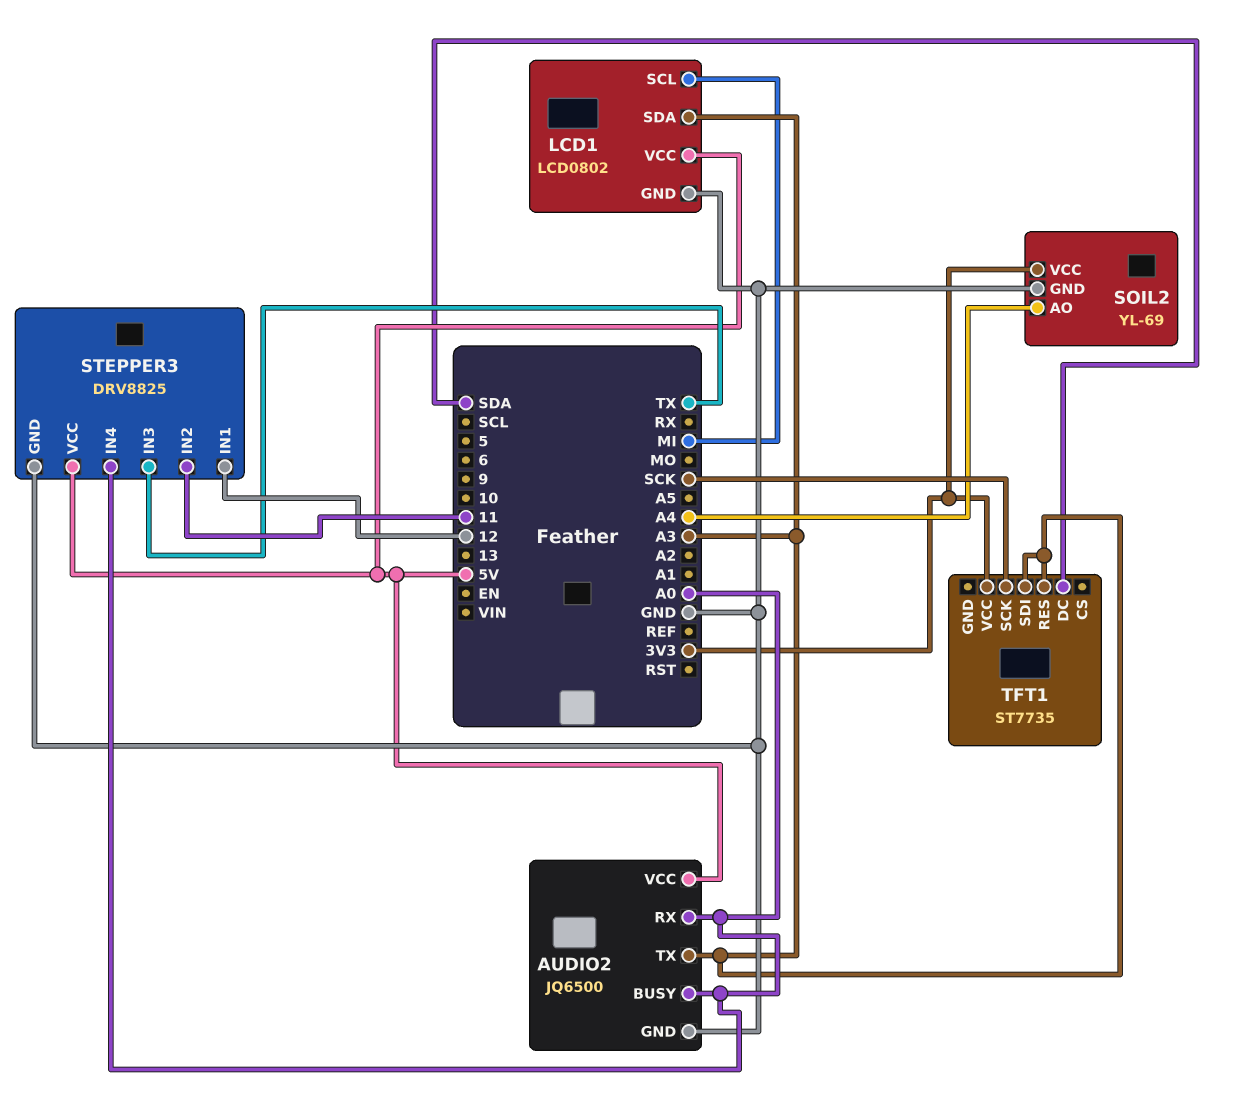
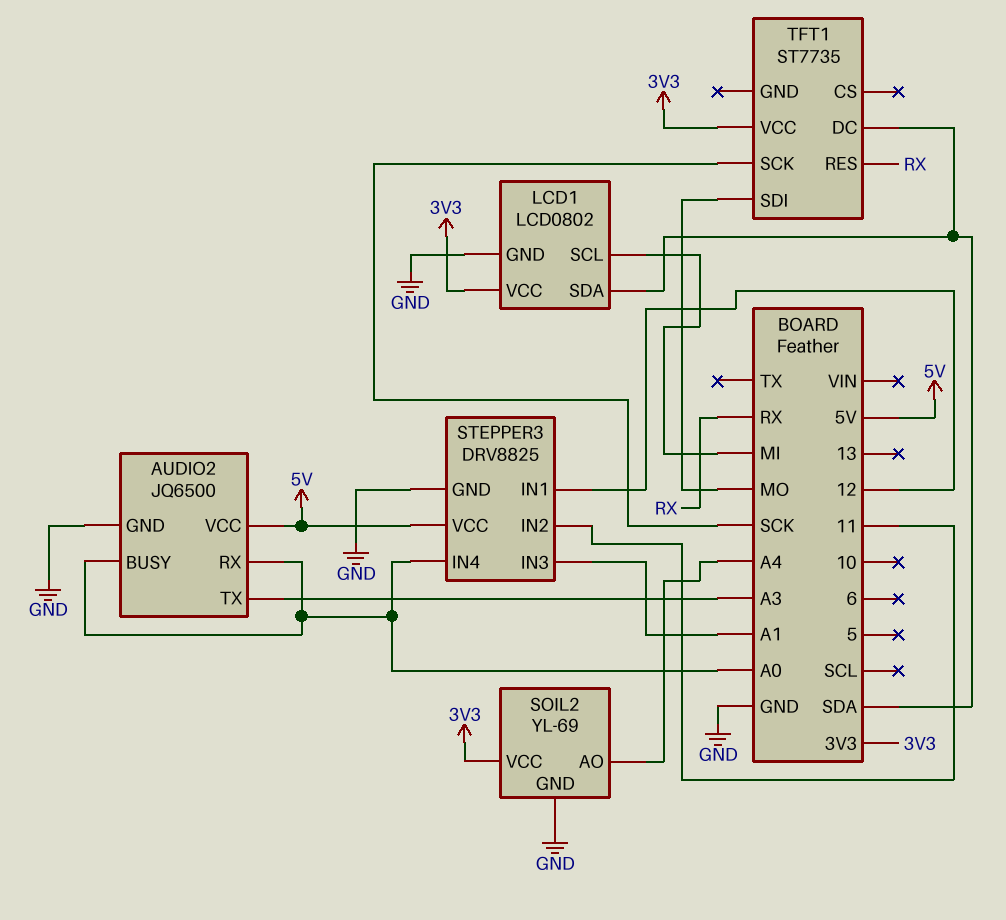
LCD1 pin SDA: A3 -> SDA
LCD1 pin VCC: 5V -> 3V3
STEPPER3 pin IN3: TX -> A1
TFT1 pin RES: A3 -> RX
TFT1 pin SDI: A3 -> MO

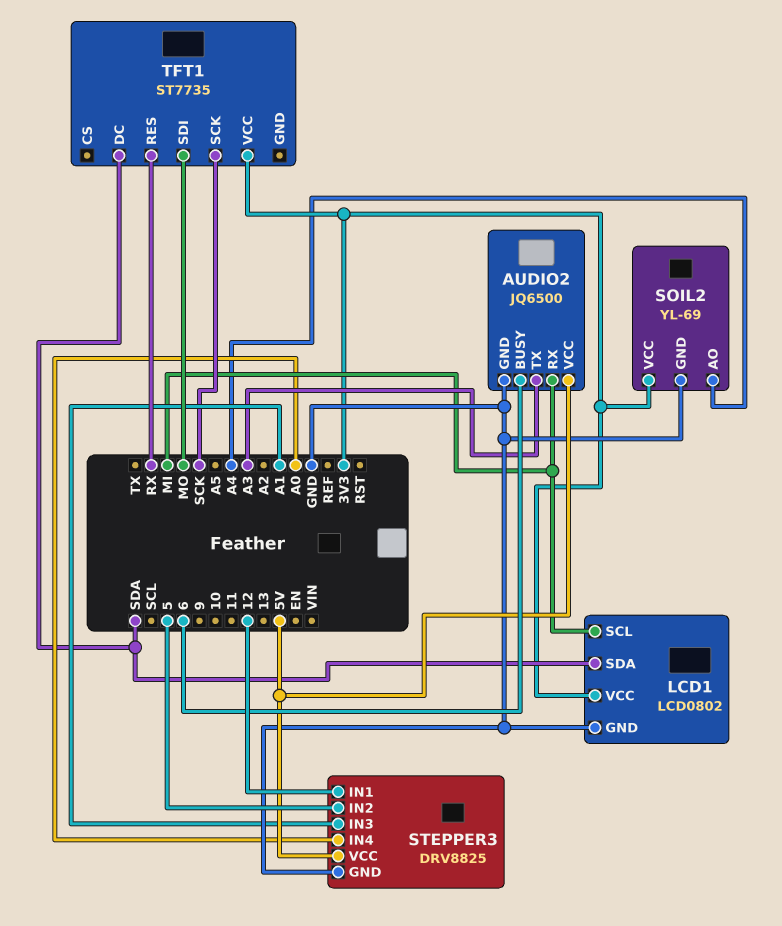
AUDIO2 pin BUSY: A0 -> 6
AUDIO2 pin RX: A0 -> MI
STEPPER3 pin IN2: 11 -> 5

